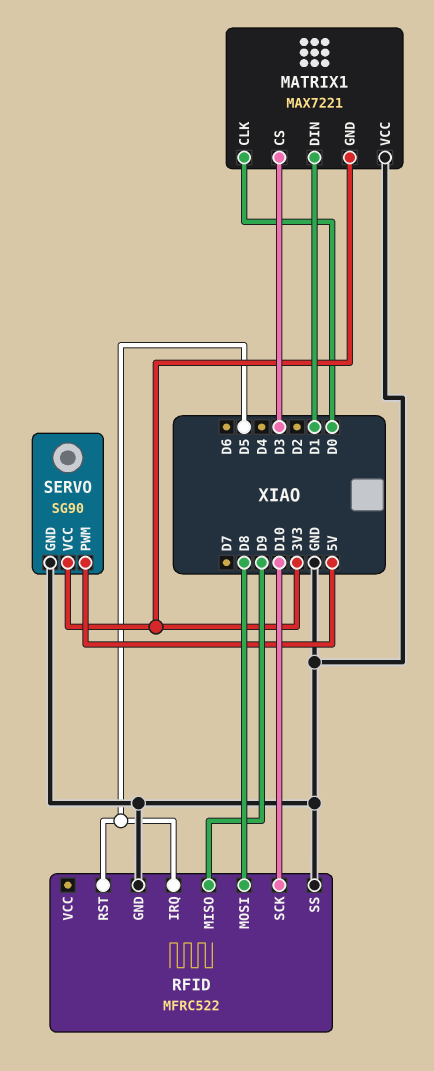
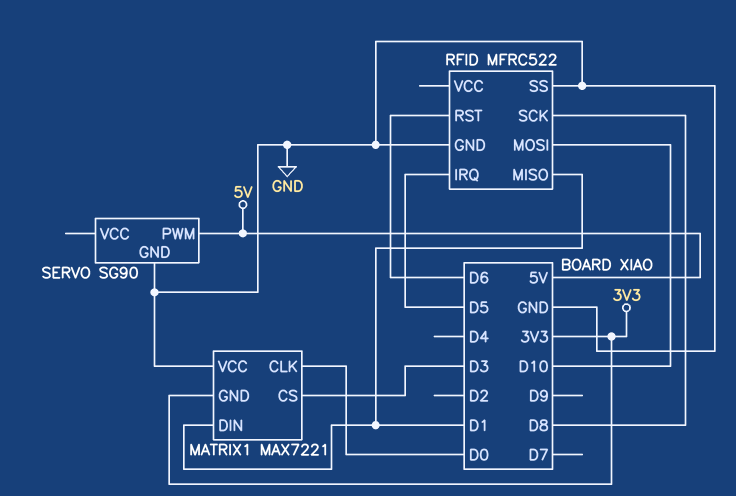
RFID pin MISO: D9 -> D1
RFID pin MOSI: D8 -> D10
RFID pin RST: D5 -> D6
RFID pin SCK: D10 -> D8
SERVO pin VCC: 3V3 -> none

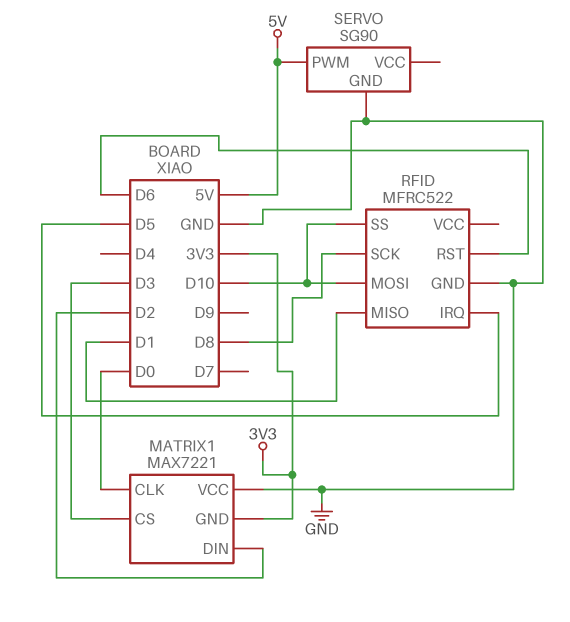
MATRIX1 pin DIN: D1 -> D2
RFID pin SS: GND -> D10

